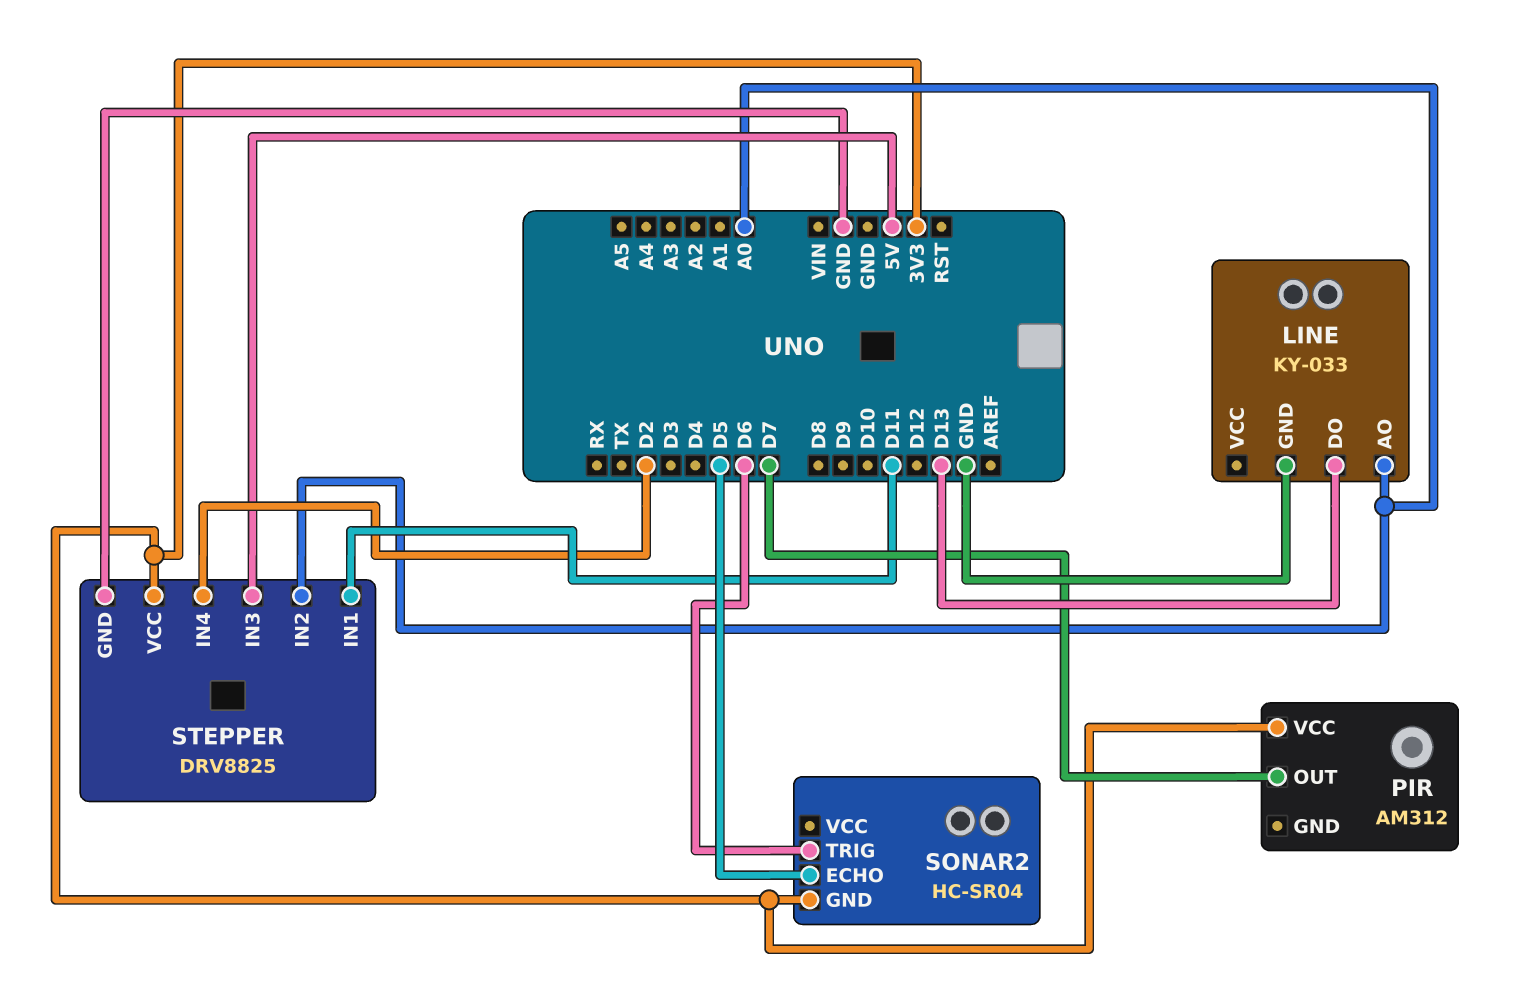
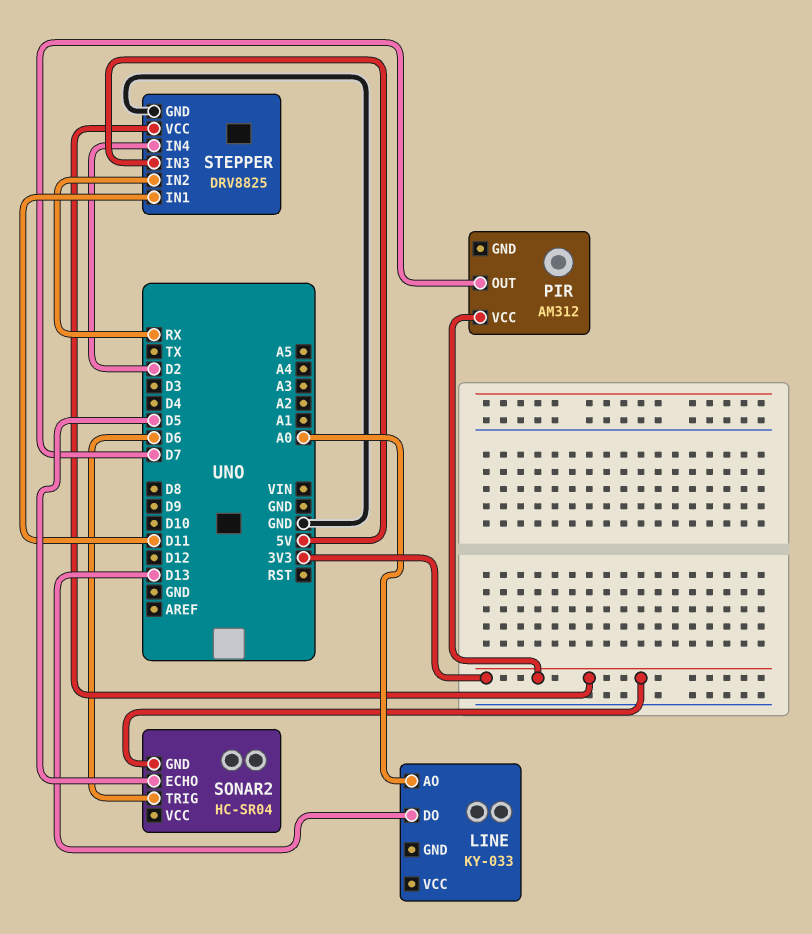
LINE pin GND: GND -> none
STEPPER pin IN2: A0 -> RX

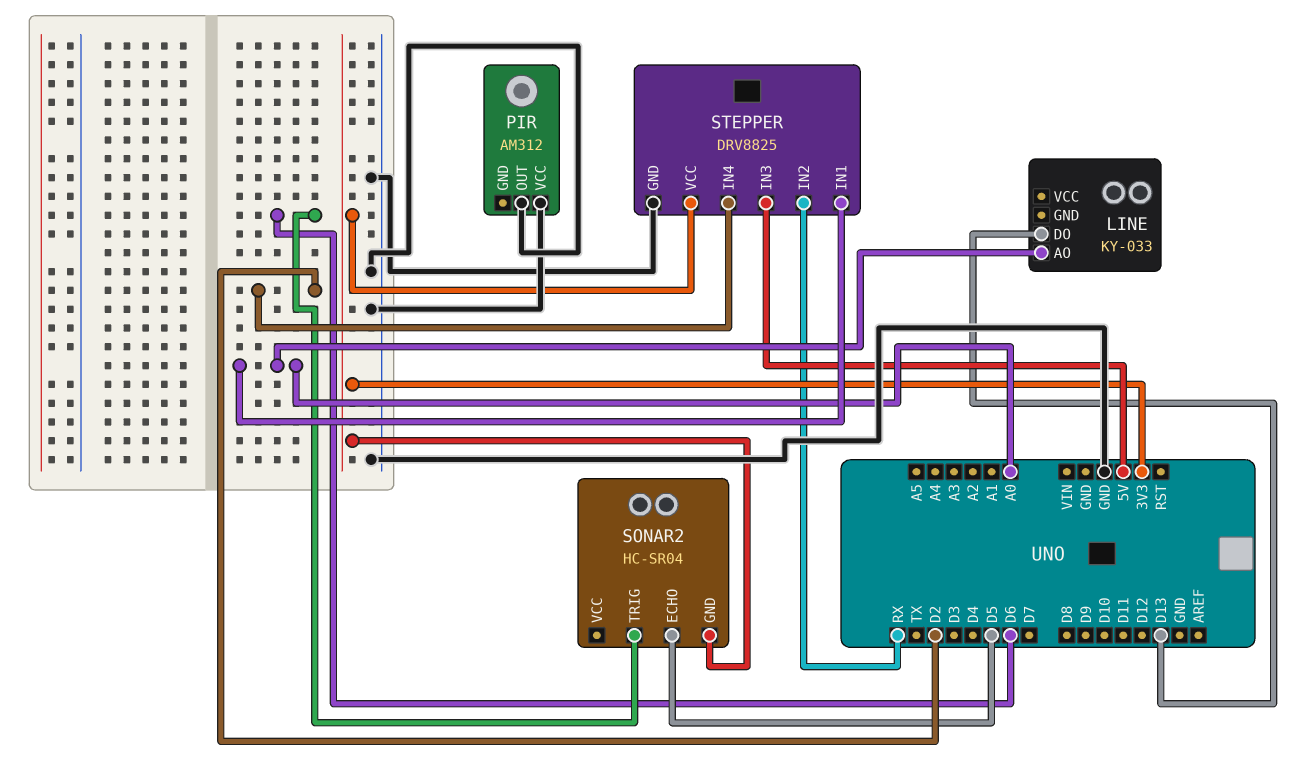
PIR pin OUT: D7 -> GND
PIR pin VCC: 3V3 -> GND
STEPPER pin IN1: D11 -> A0

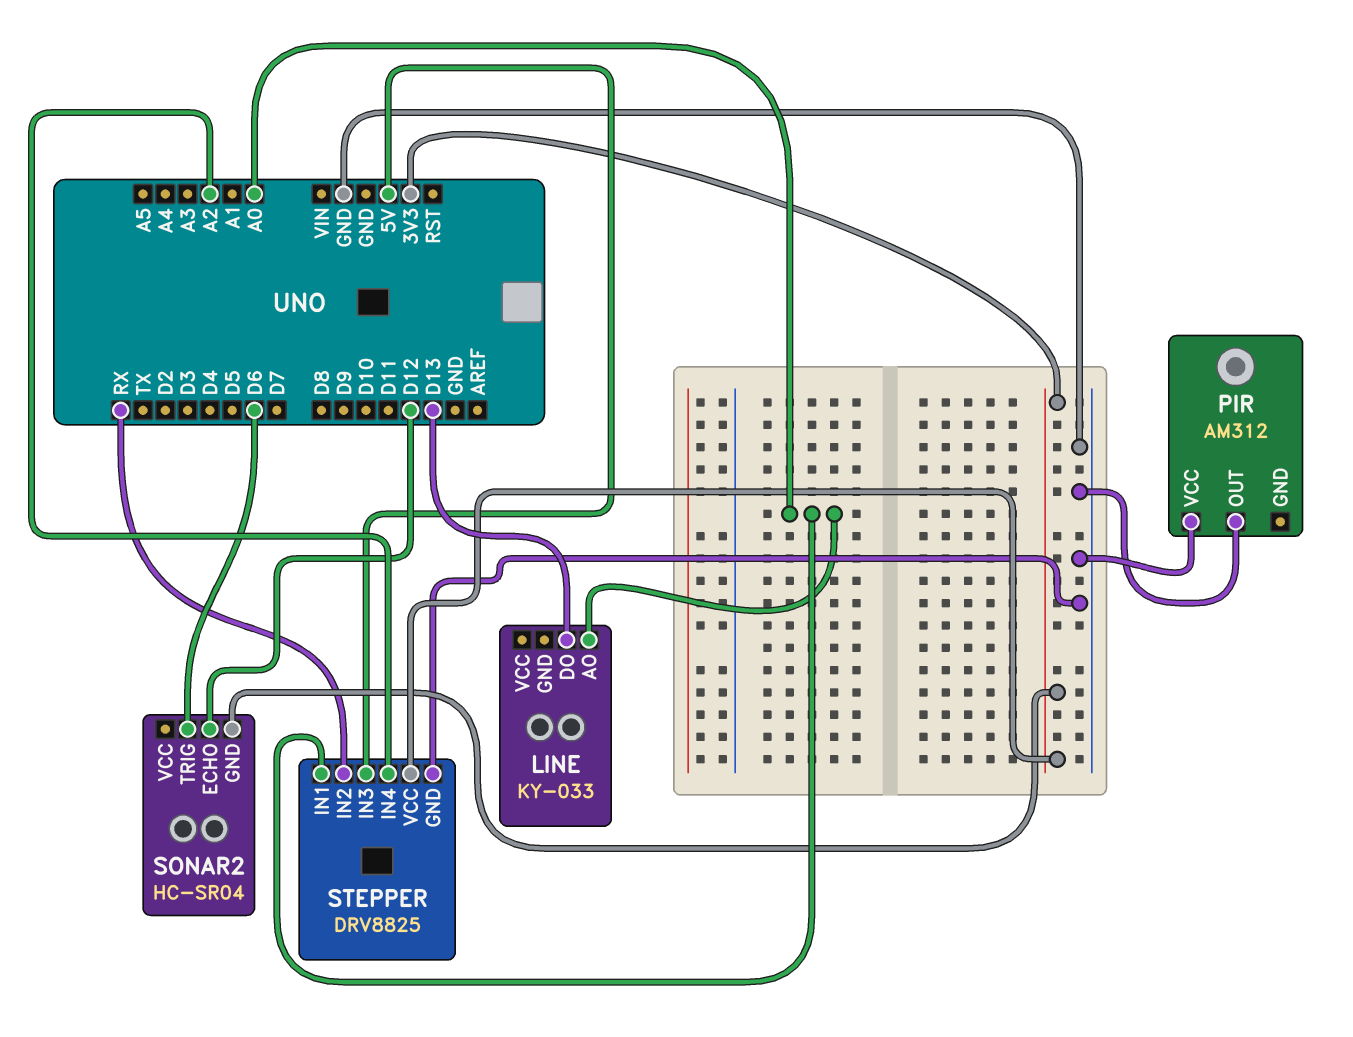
SONAR2 pin ECHO: D5 -> D12
STEPPER pin IN4: D2 -> A2

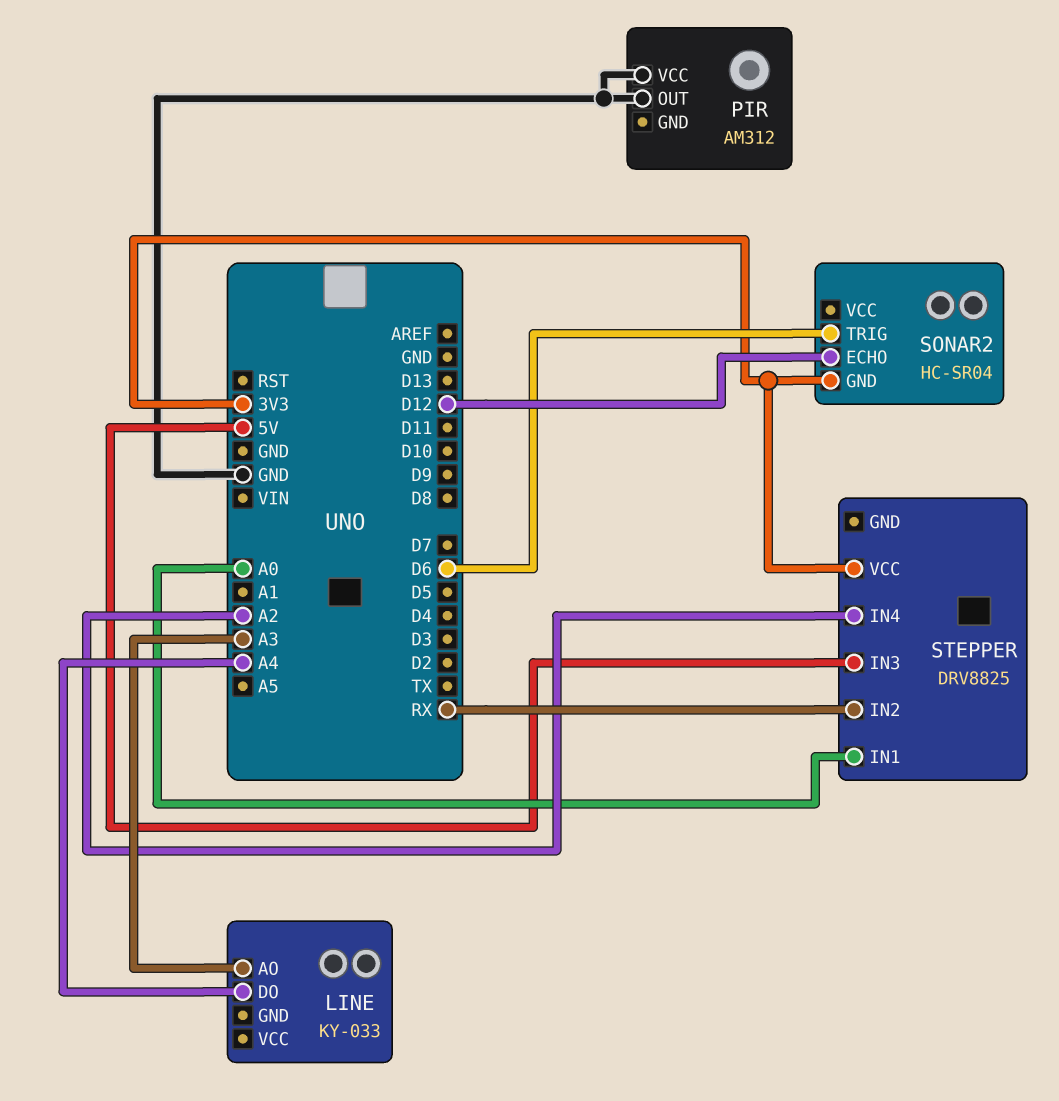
LINE pin AO: A0 -> A3
LINE pin DO: D13 -> A4
STEPPER pin GND: GND -> none

